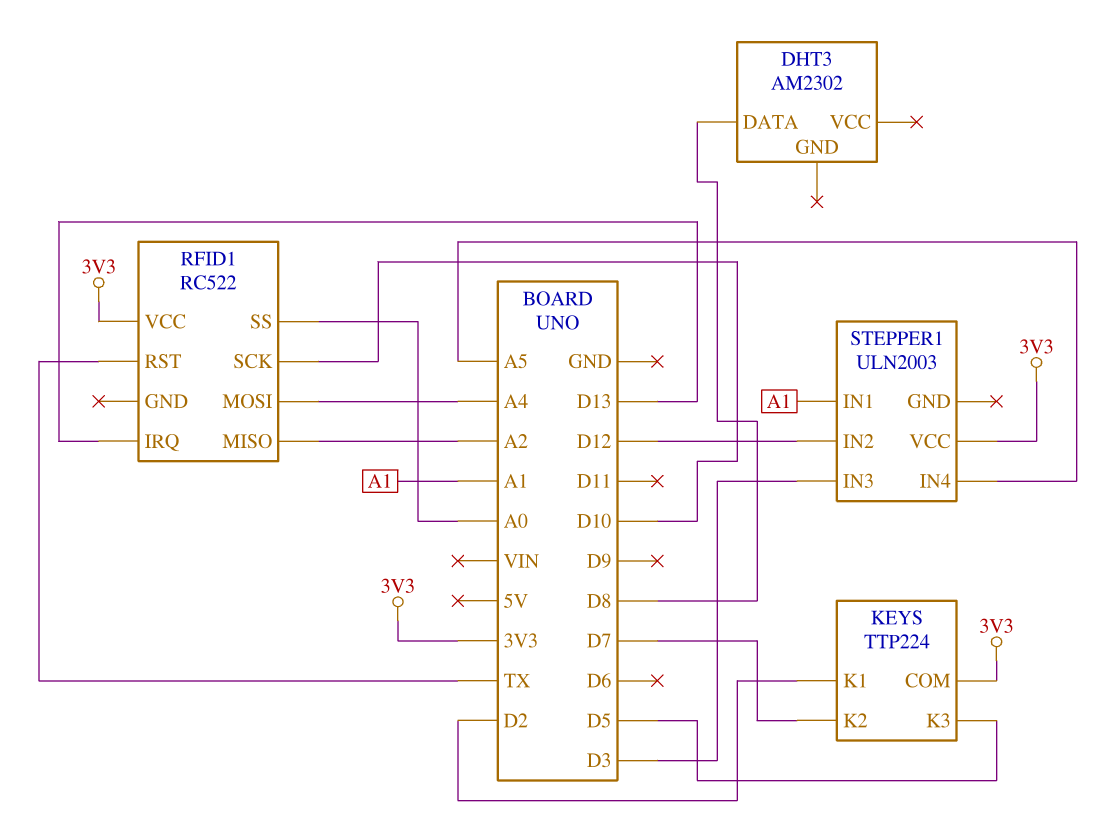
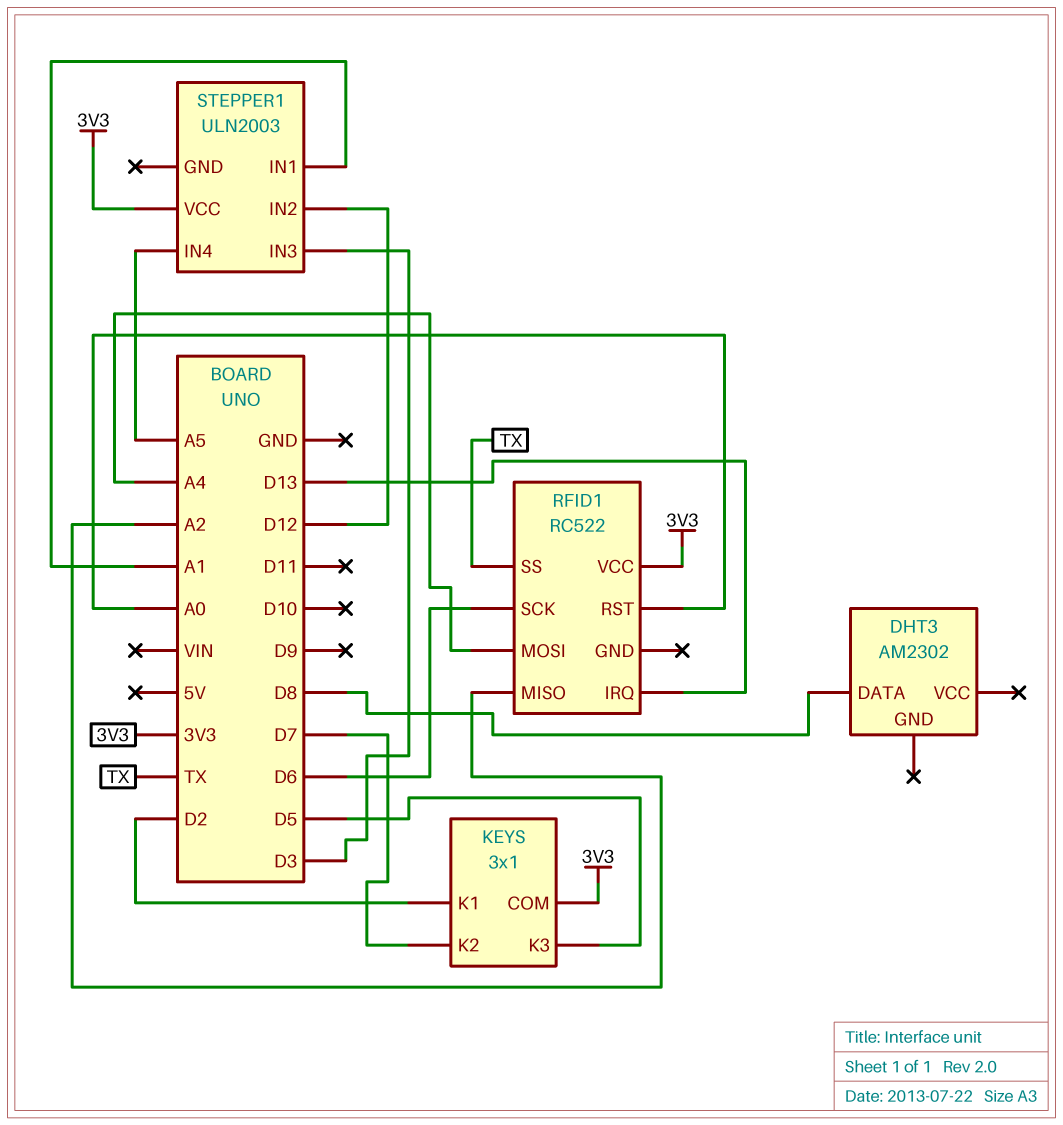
KEYS: TTP224 -> 3x1
RFID1 pin RST: TX -> A0
RFID1 pin SCK: D10 -> D6
RFID1 pin SS: A0 -> TX

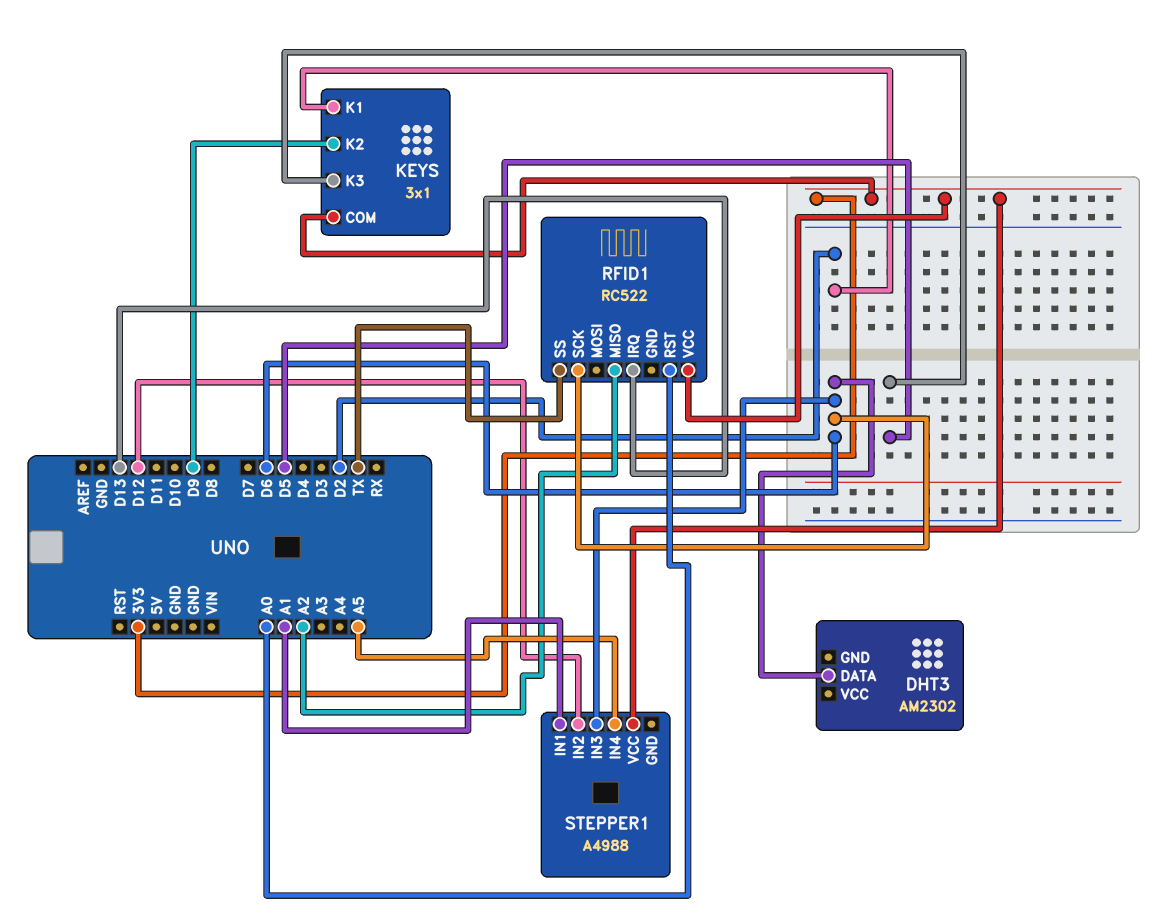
DHT3 pin DATA: D8 -> D6
KEYS pin K2: D7 -> D9
RFID1 pin MOSI: A4 -> none
STEPPER1: ULN2003 -> A4988
STEPPER1 pin IN3: D3 -> D6

